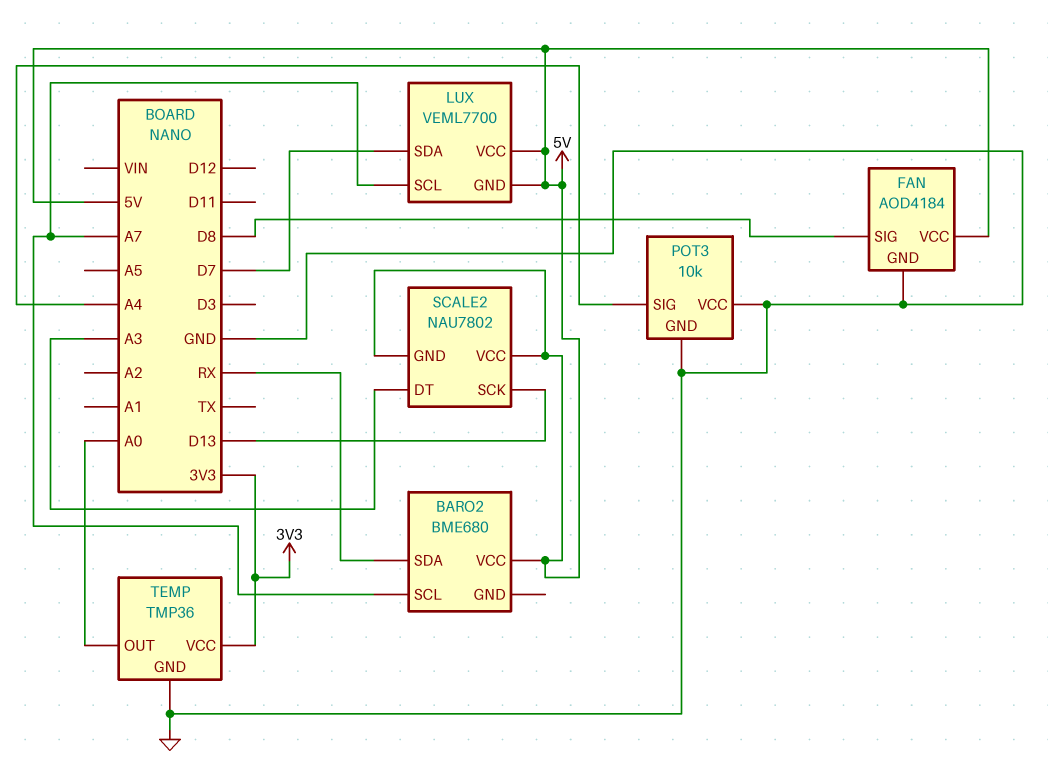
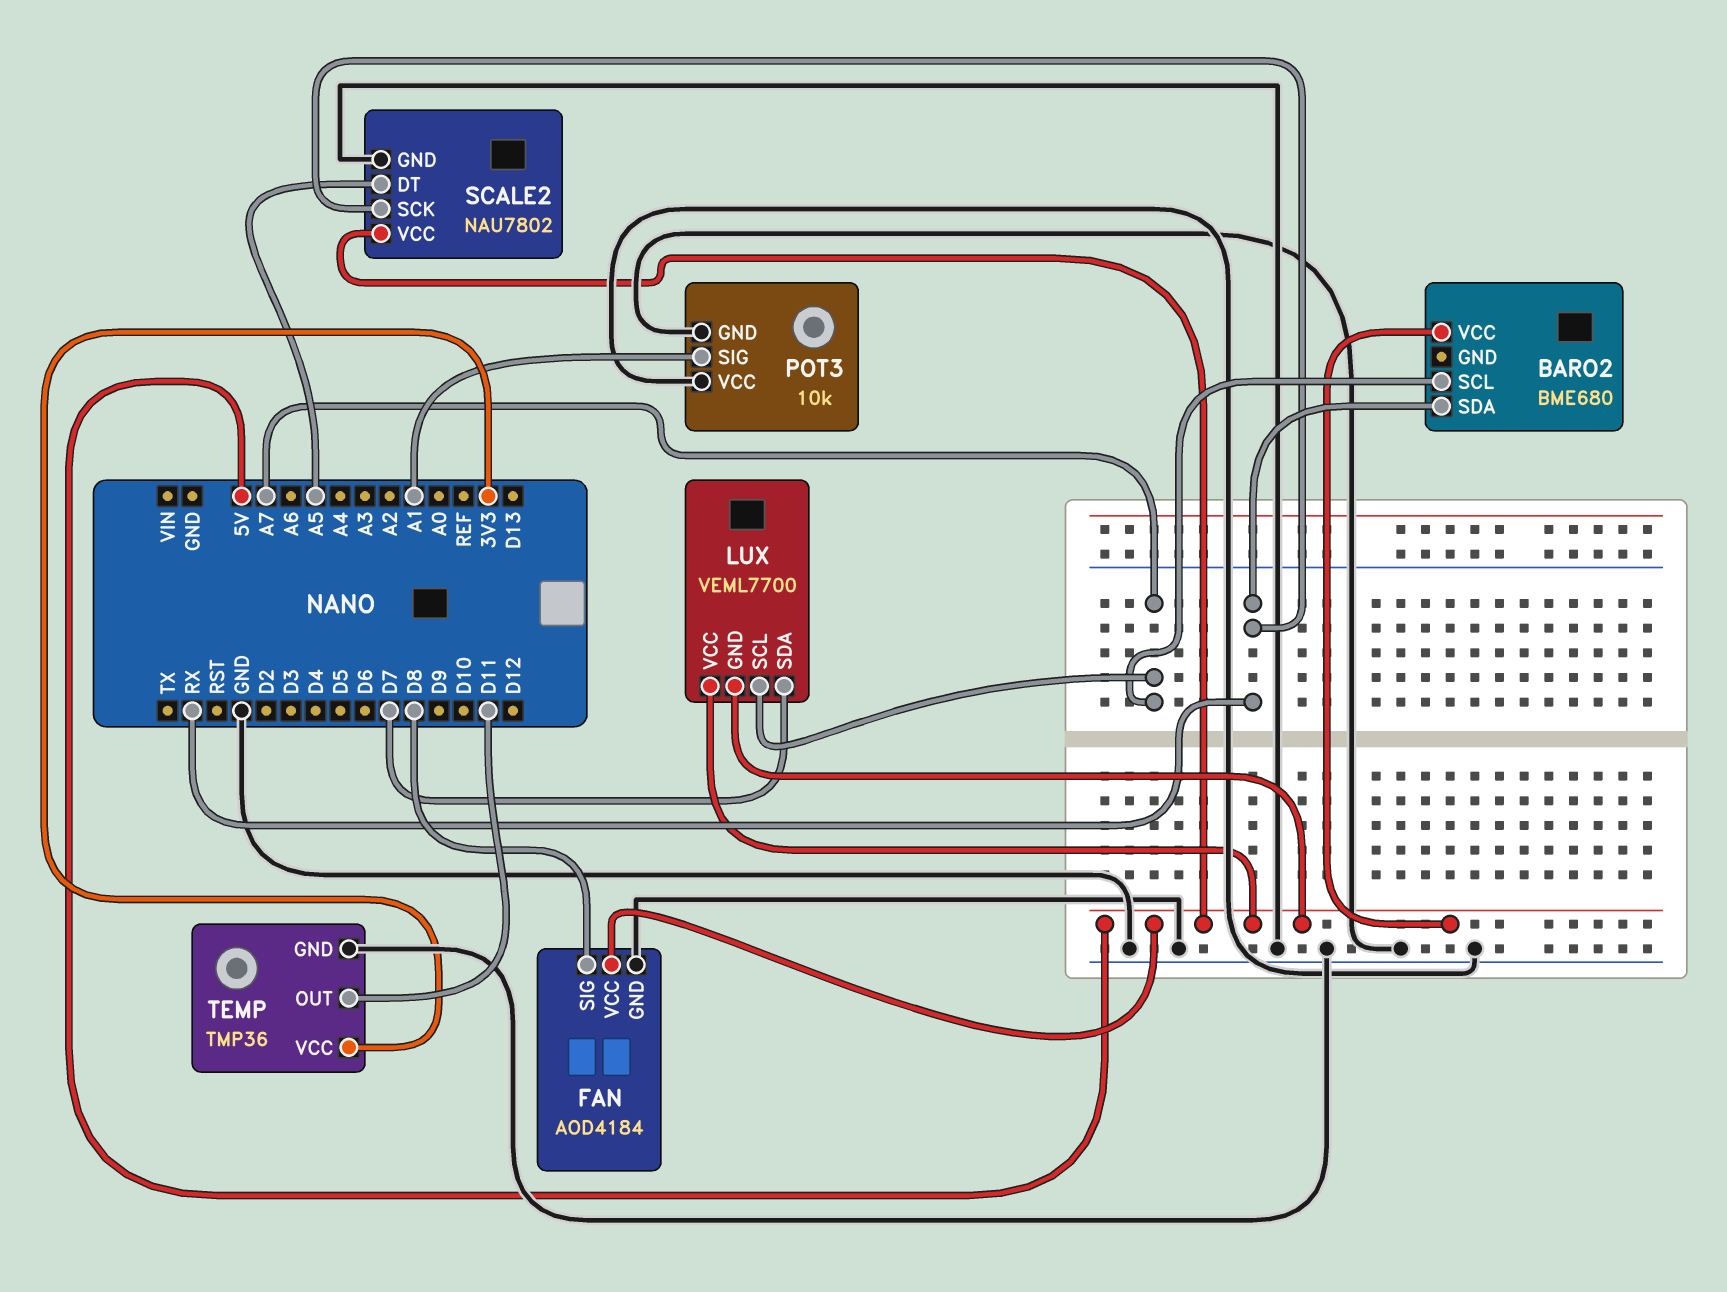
POT3 pin SIG: A4 -> A1
SCALE2 pin DT: A3 -> A5
SCALE2 pin GND: 5V -> GND
SCALE2 pin SCK: D13 -> RX
TEMP pin OUT: A0 -> D11

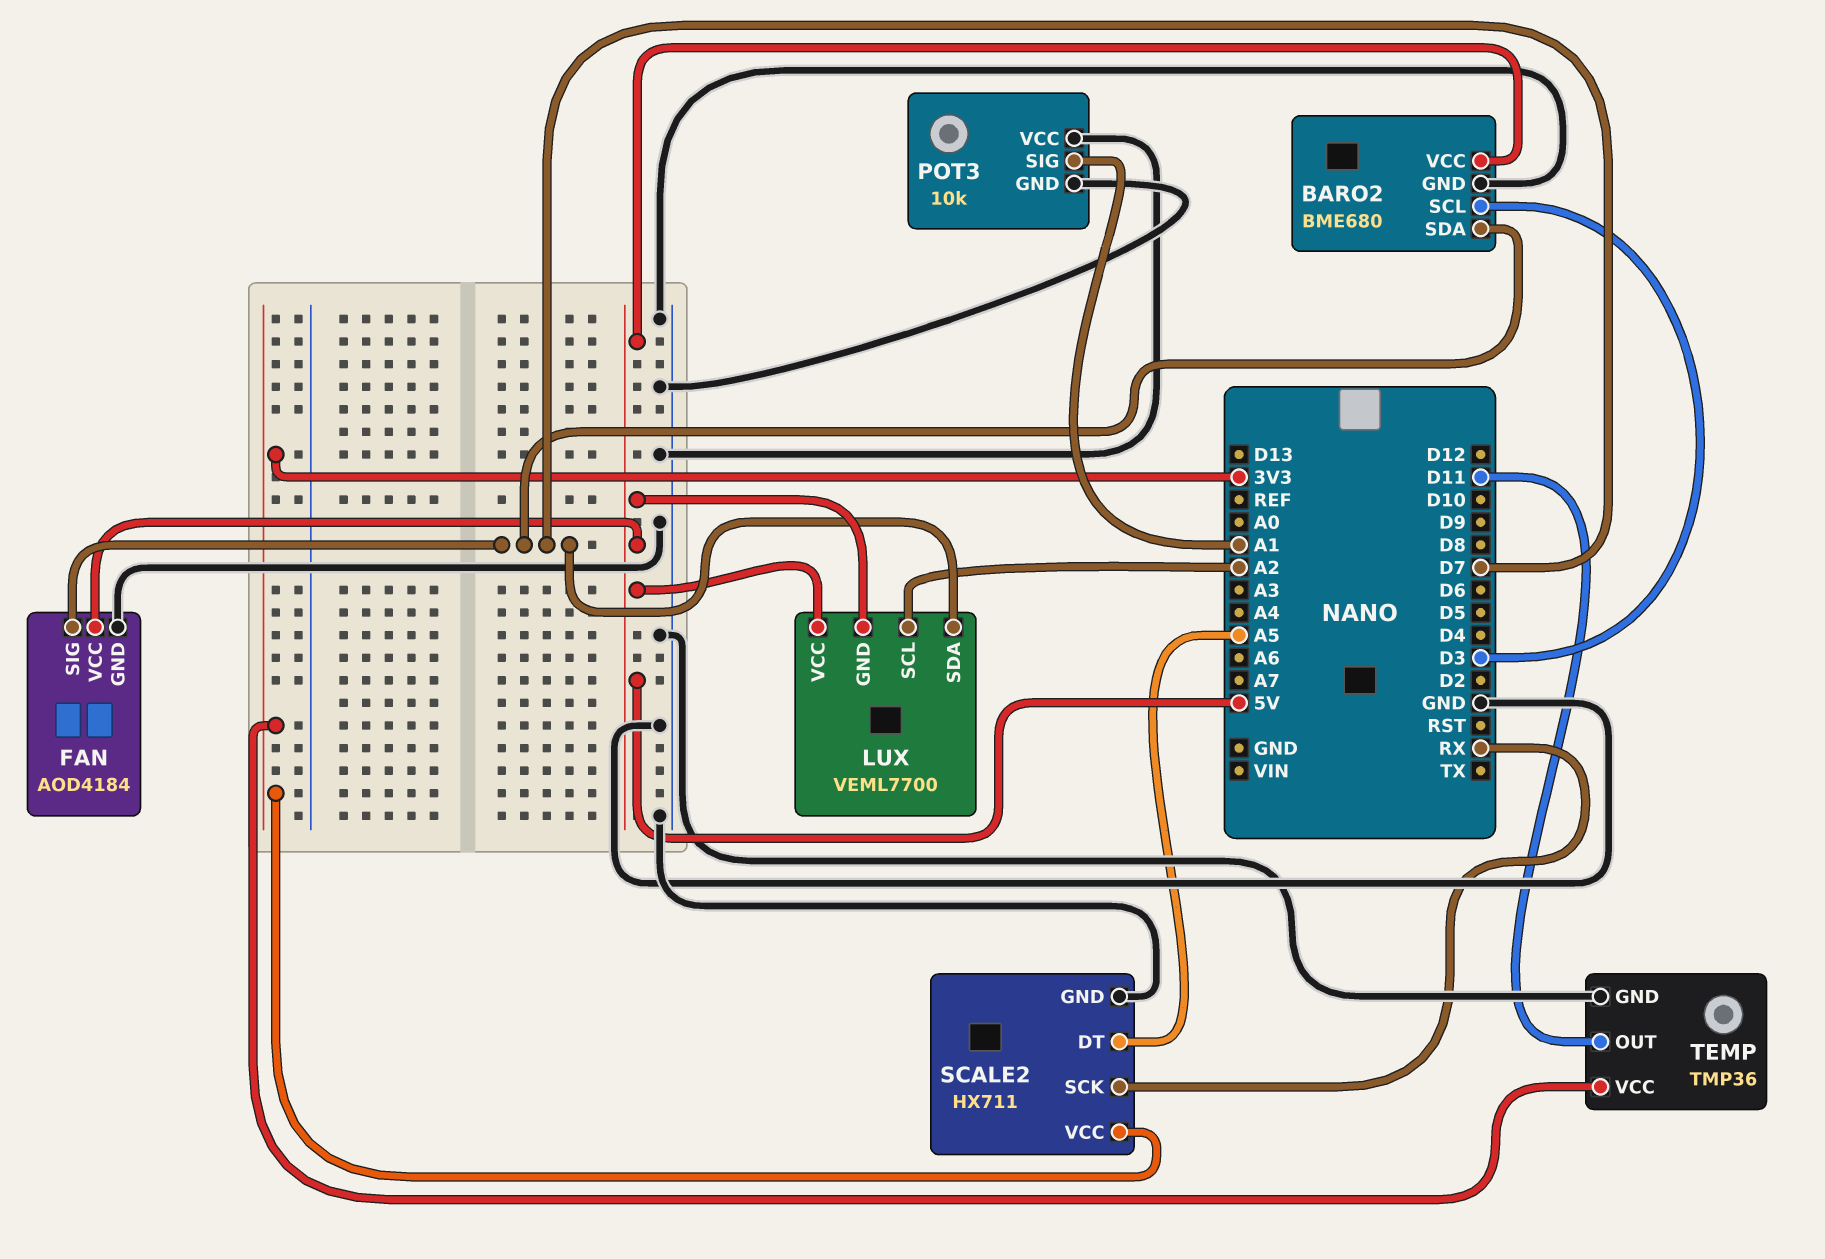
BARO2 pin GND: none -> GND
BARO2 pin SCL: A7 -> D3
BARO2 pin SDA: RX -> D7
FAN pin SIG: D8 -> D7
LUX pin SCL: A7 -> A2
SCALE2: NAU7802 -> HX711
SCALE2 pin VCC: 5V -> 3V3

